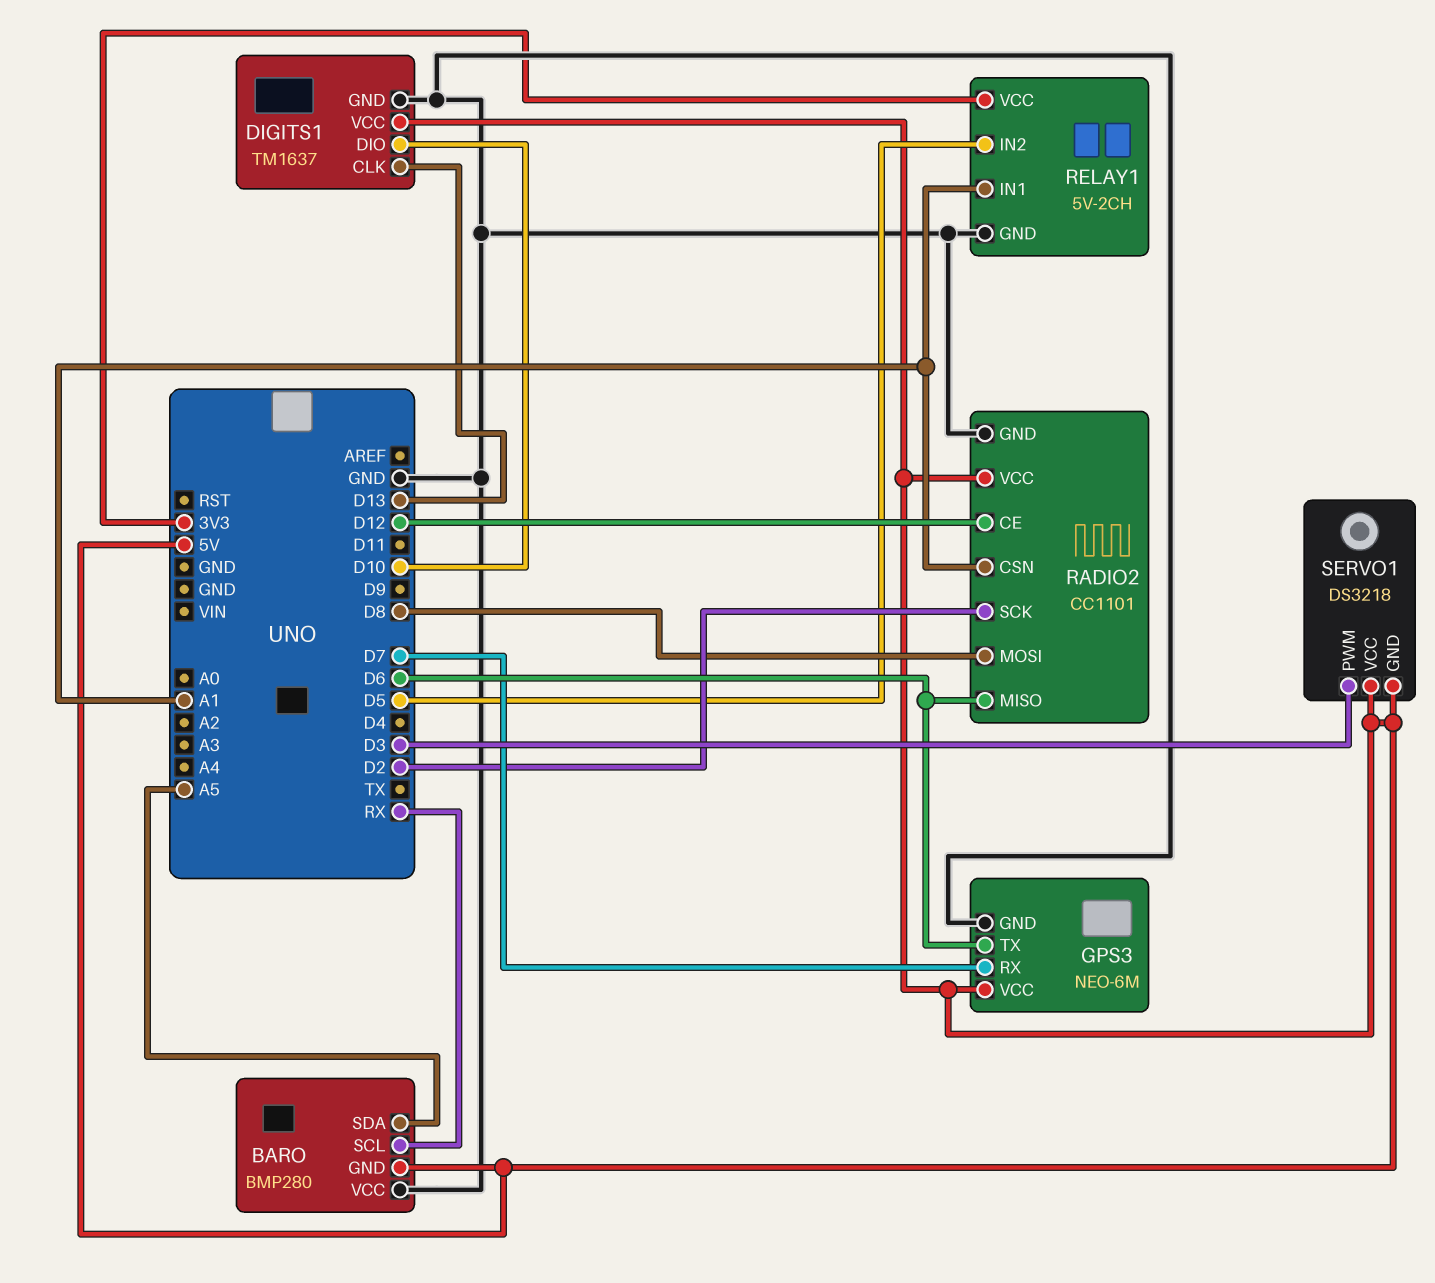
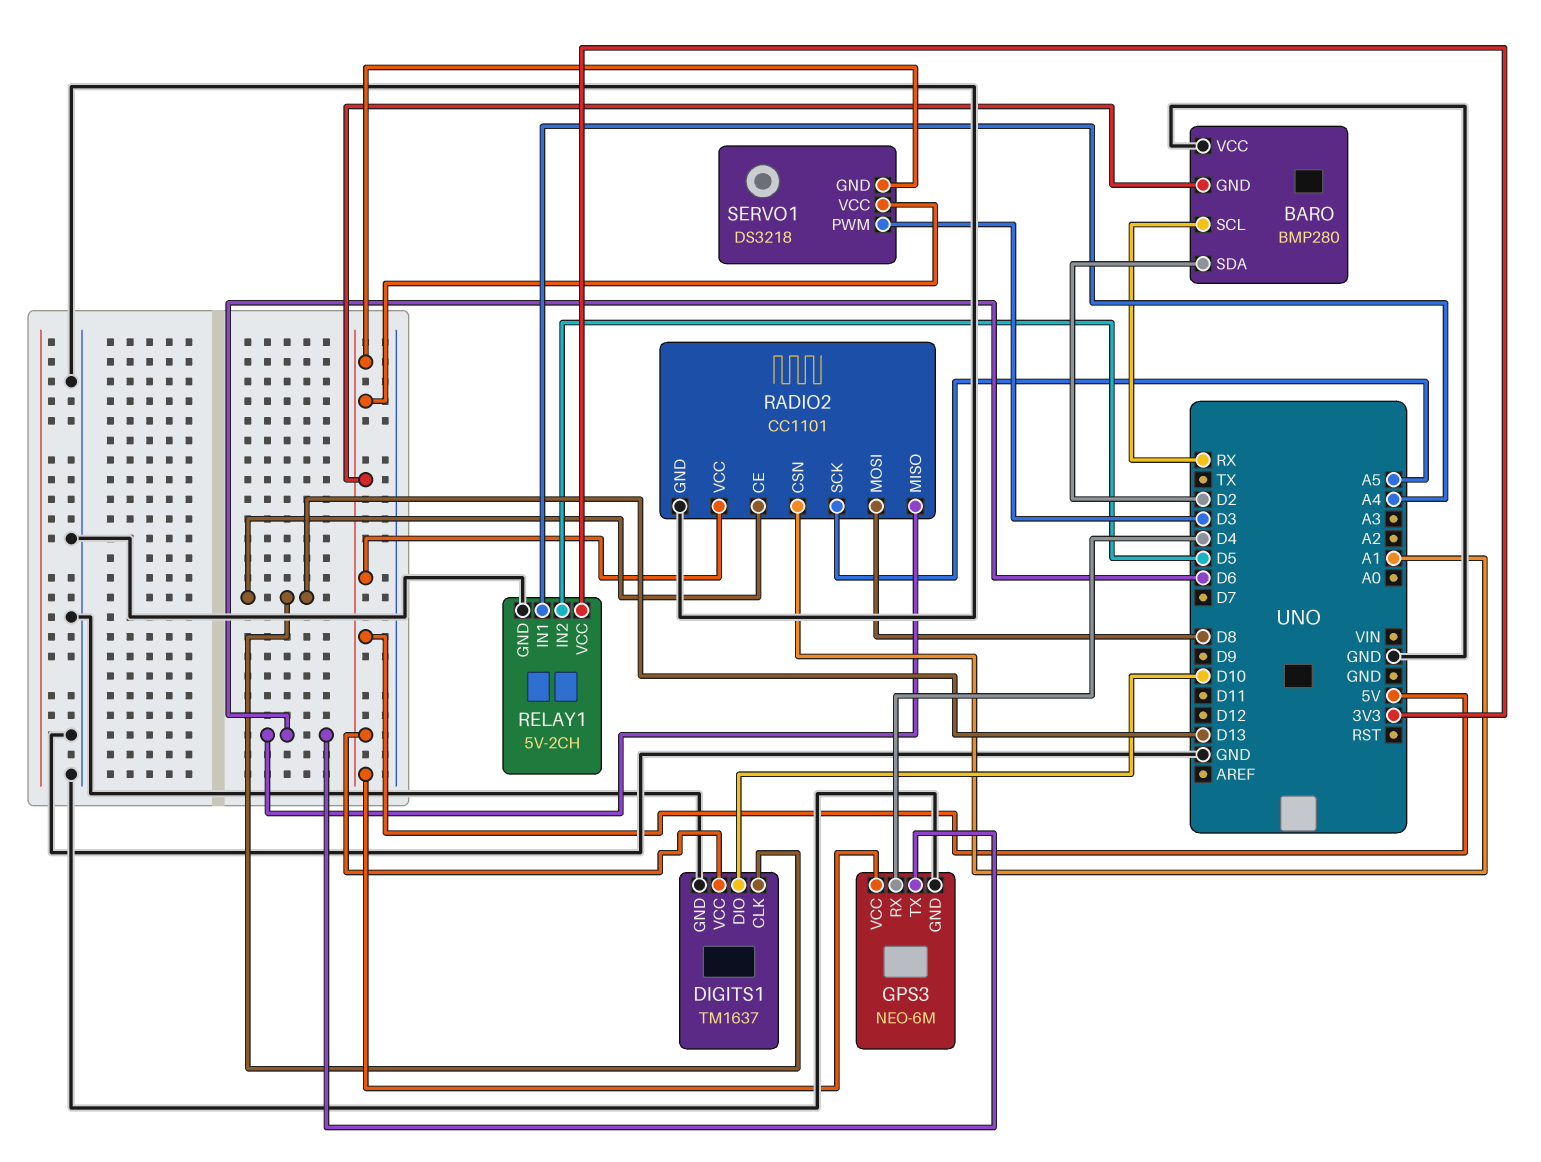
BARO pin SDA: A5 -> D2
GPS3 pin RX: D7 -> D4
RADIO2 pin CE: D12 -> D13
RADIO2 pin SCK: D2 -> A5
RELAY1 pin IN1: A1 -> A4

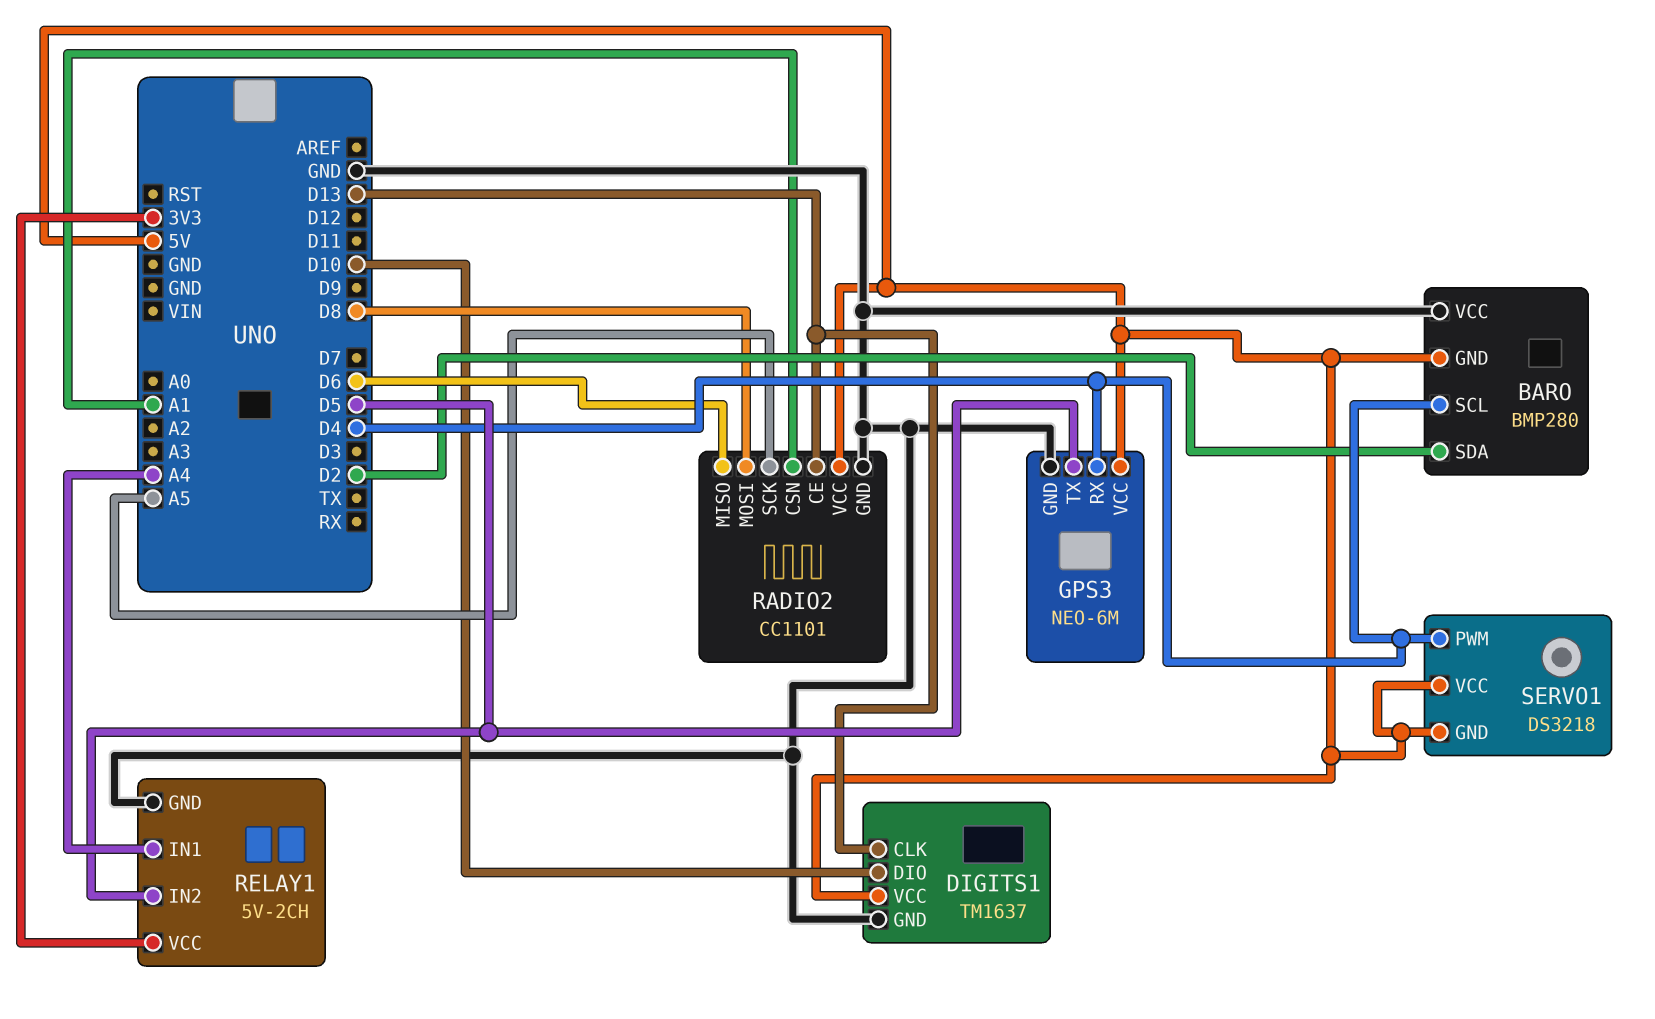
BARO pin SCL: RX -> D4
GPS3 pin TX: D6 -> D5
SERVO1 pin PWM: D3 -> D4

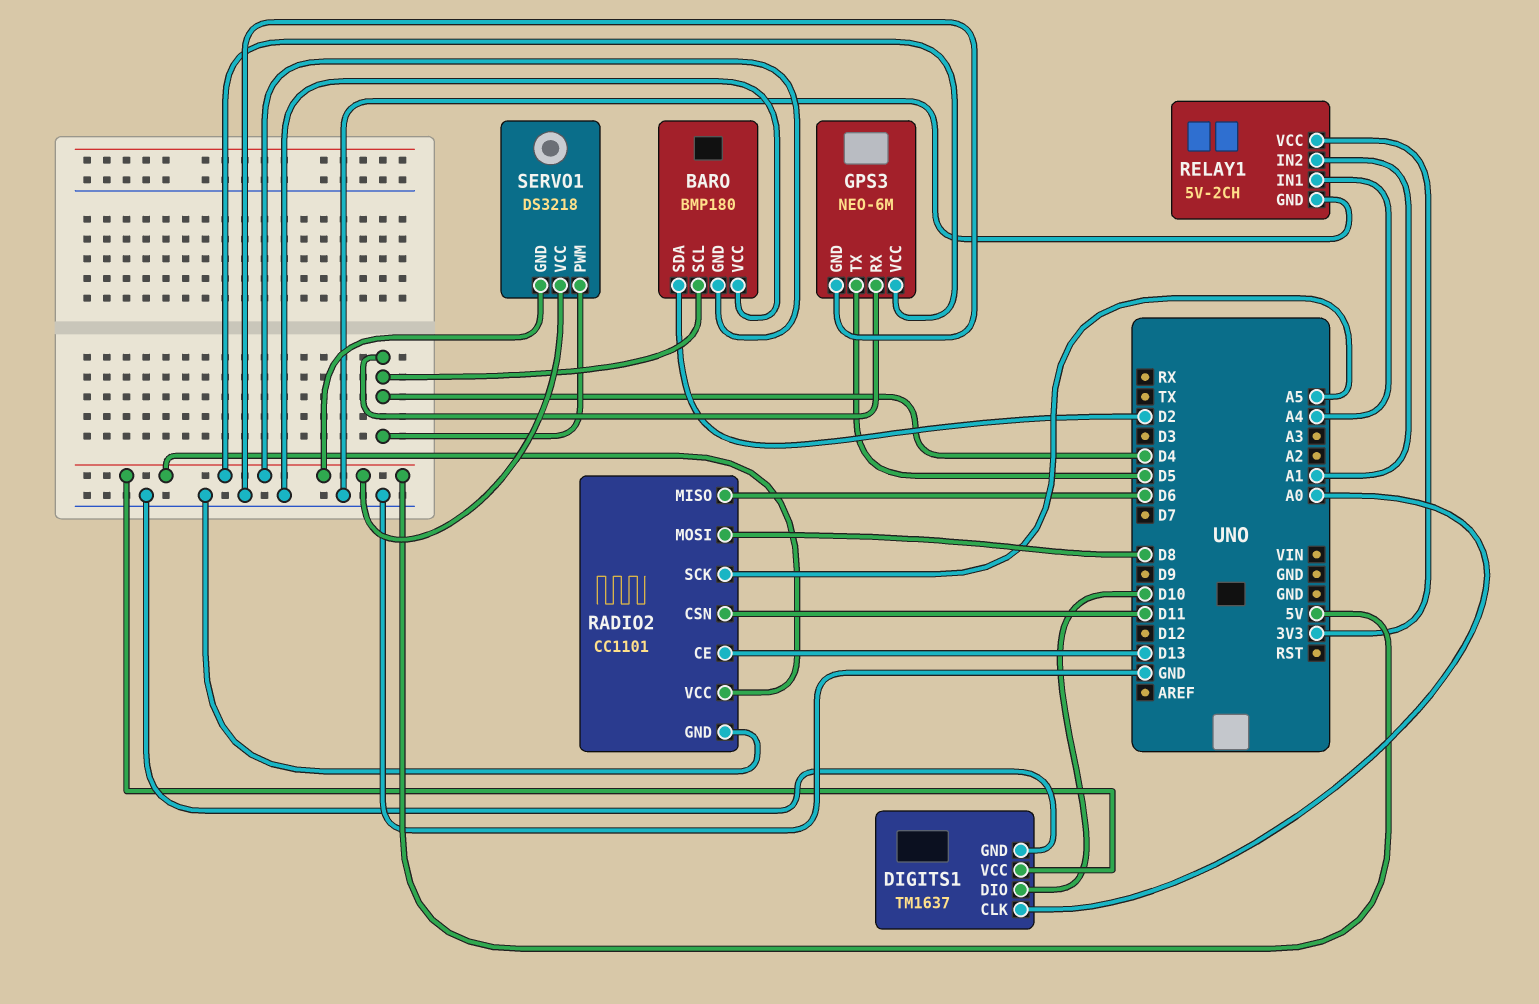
BARO: BMP280 -> BMP180
DIGITS1 pin CLK: D13 -> A0
RADIO2 pin CSN: A1 -> D11
RELAY1 pin IN2: D5 -> A1

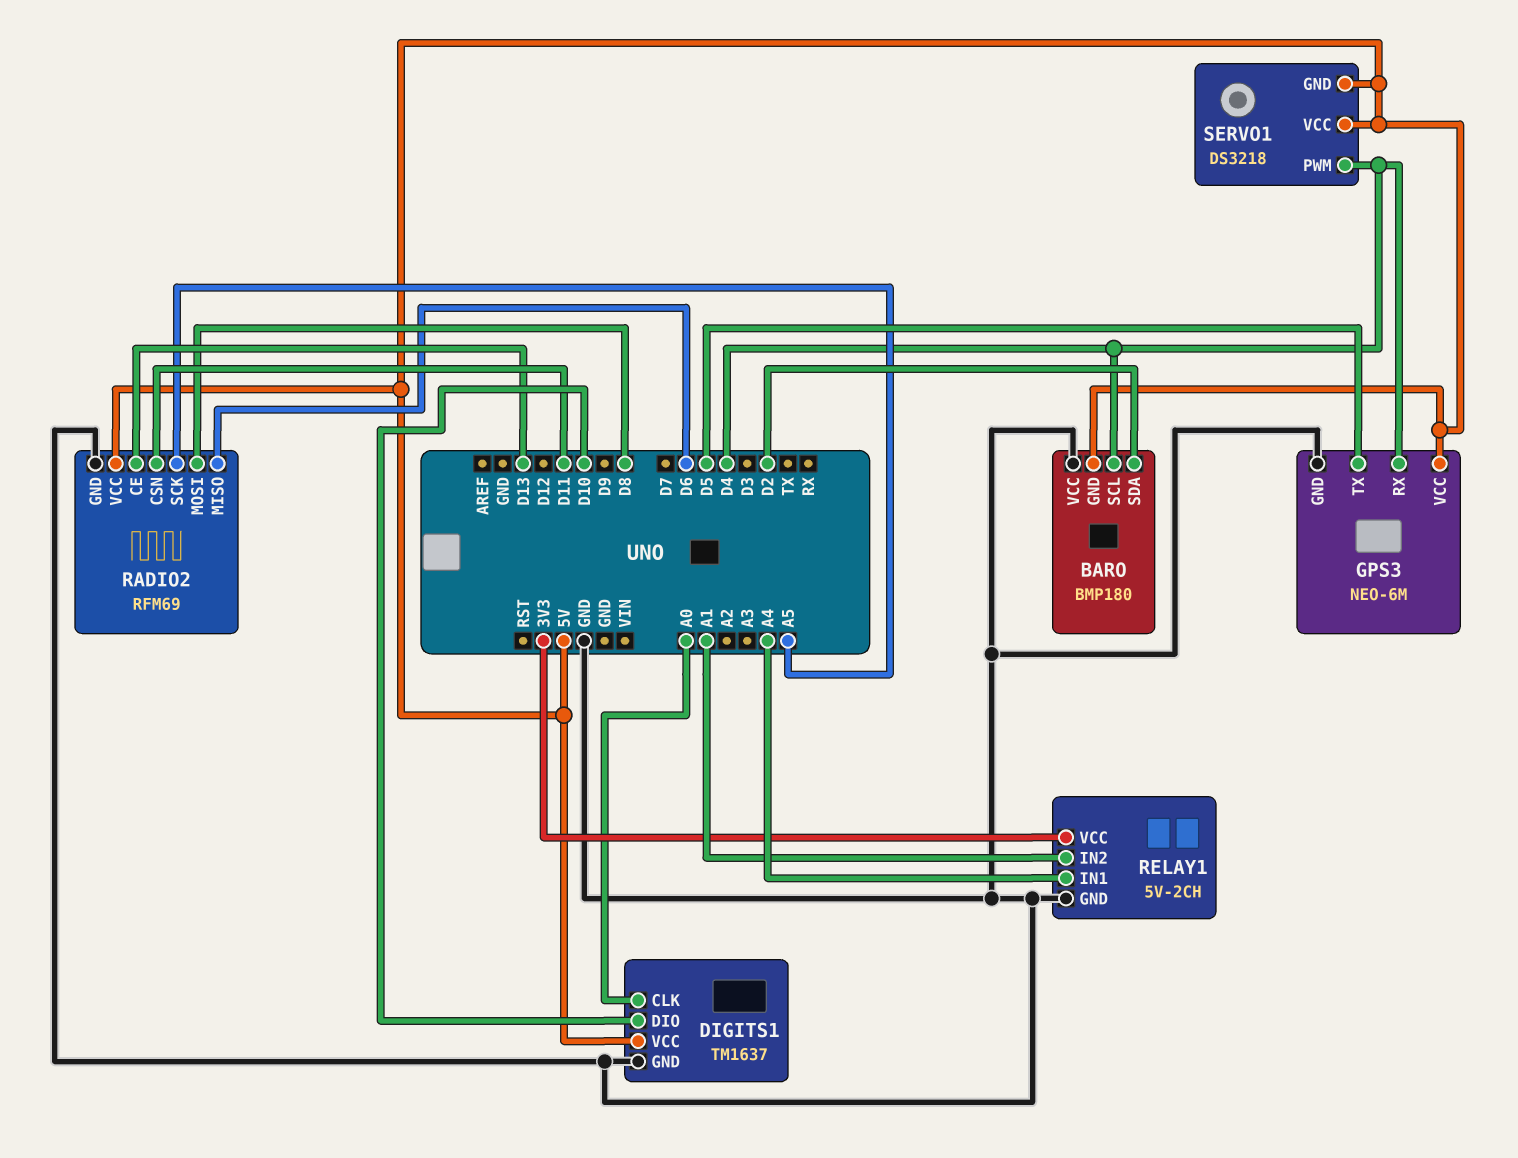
RADIO2: CC1101 -> RFM69

